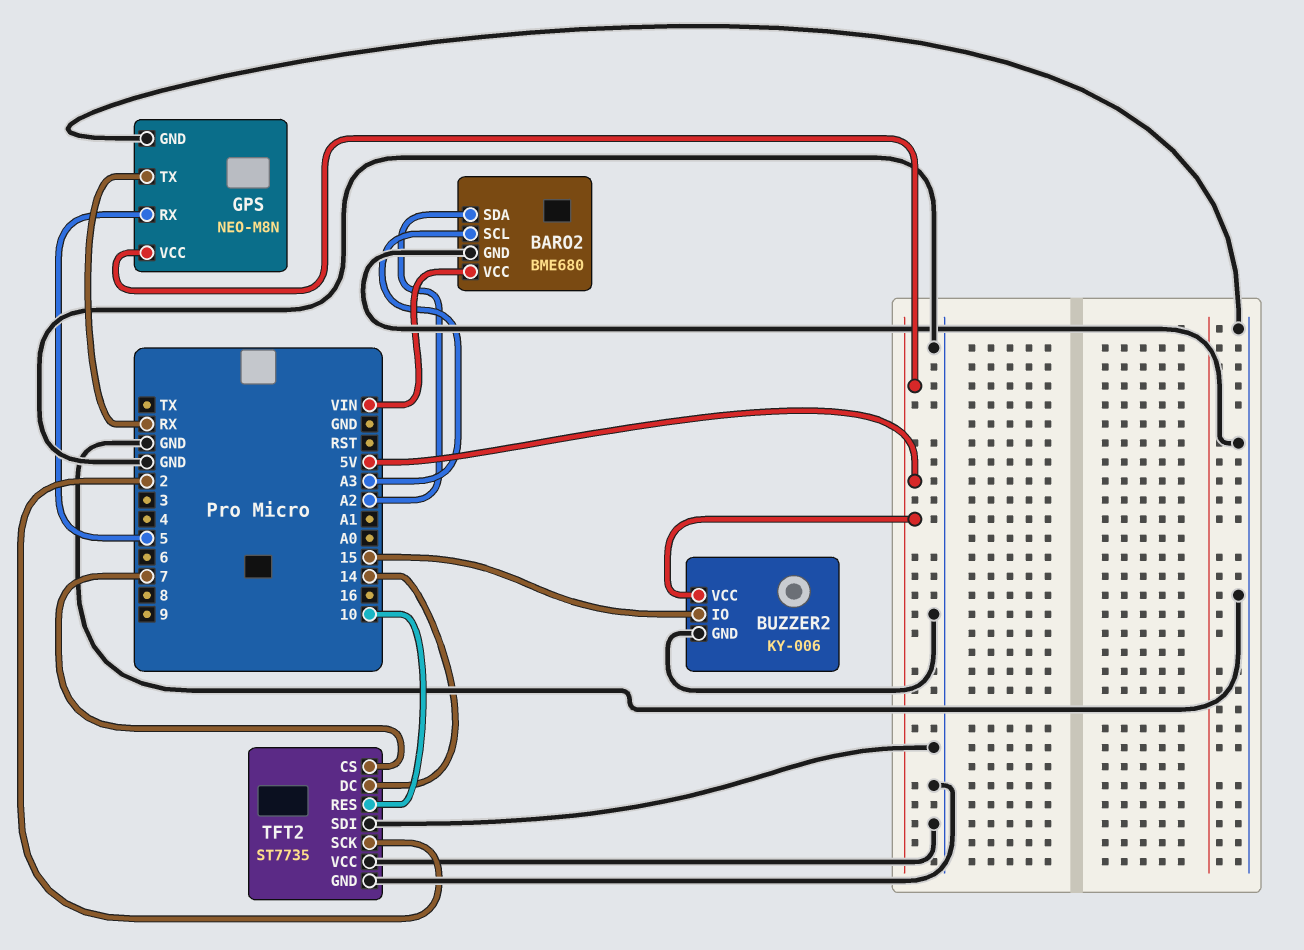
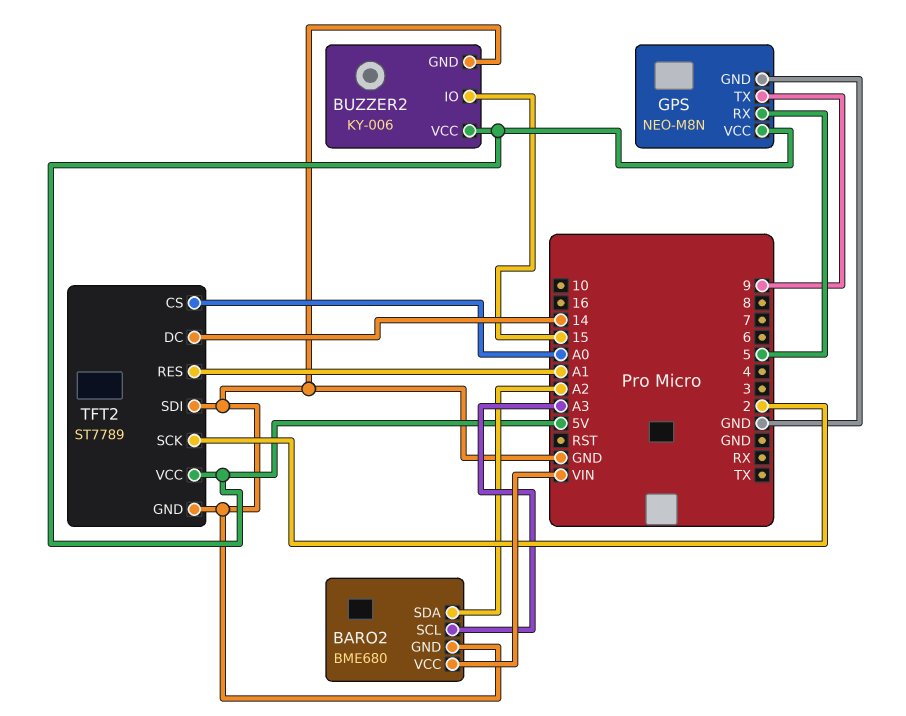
GPS pin TX: RX -> 9
TFT2: ST7735 -> ST7789
TFT2 pin CS: 7 -> A0
TFT2 pin RES: 10 -> A1
TFT2 pin VCC: GND -> 5V

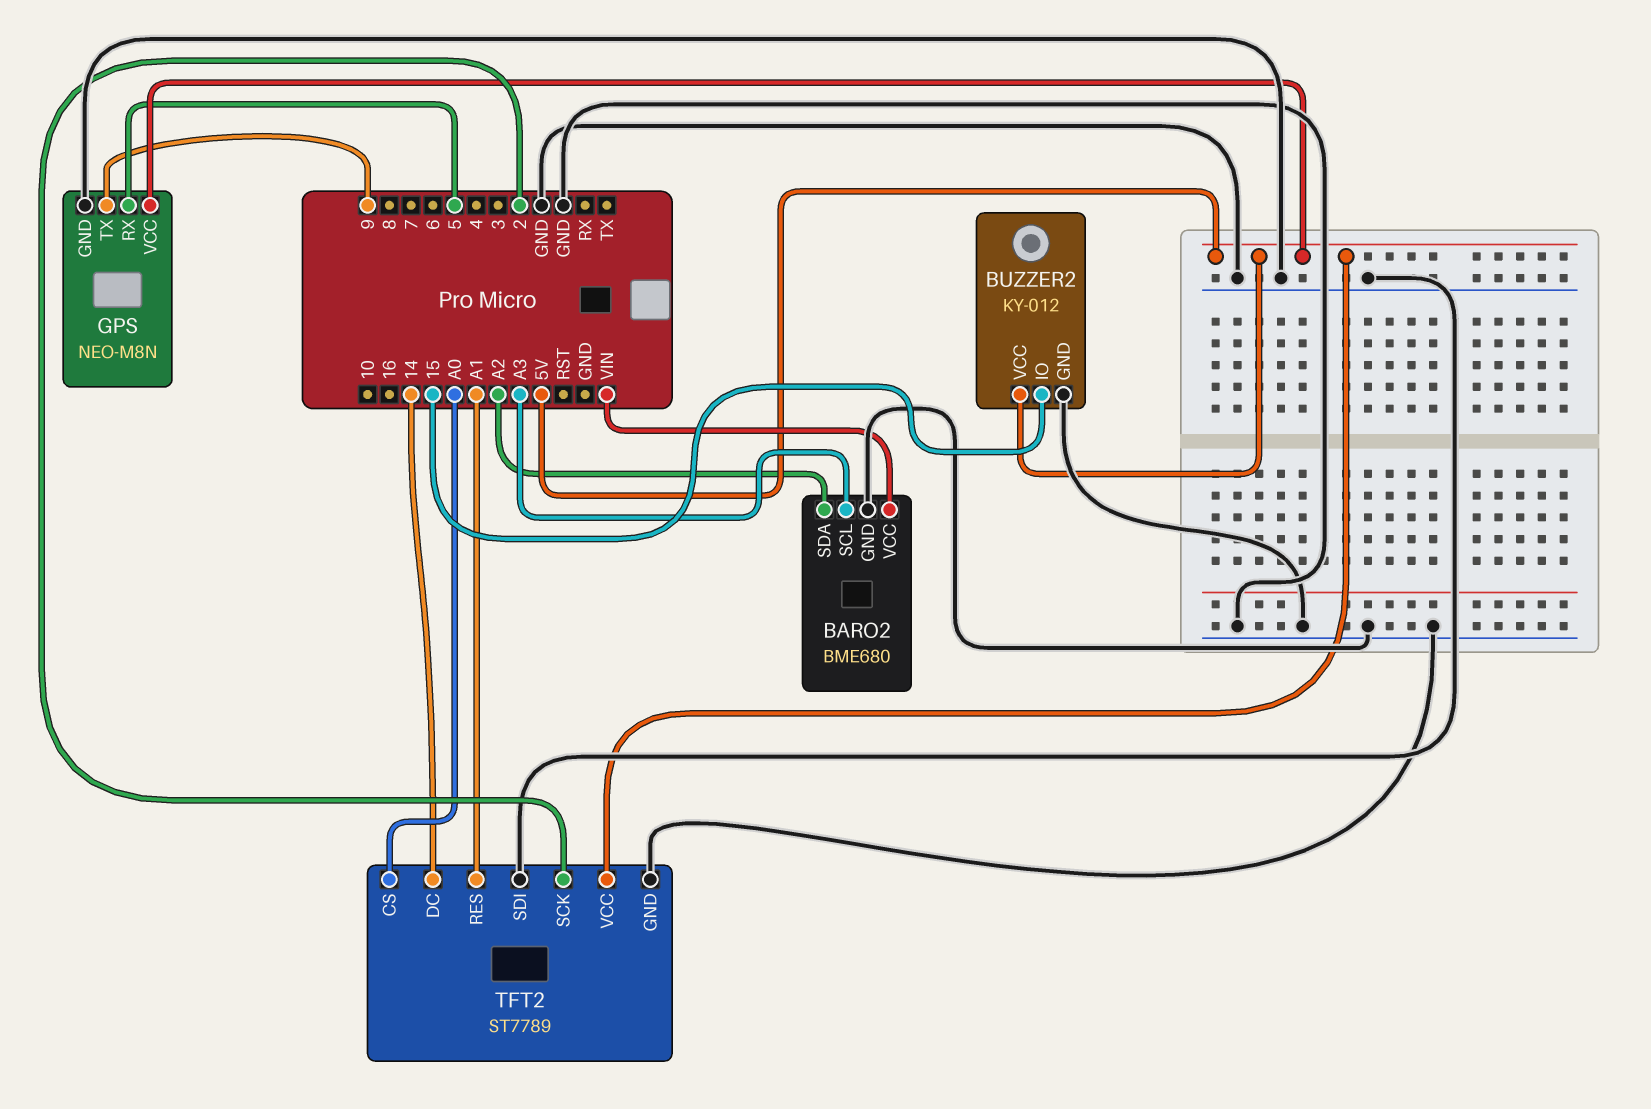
BUZZER2: KY-006 -> KY-012

